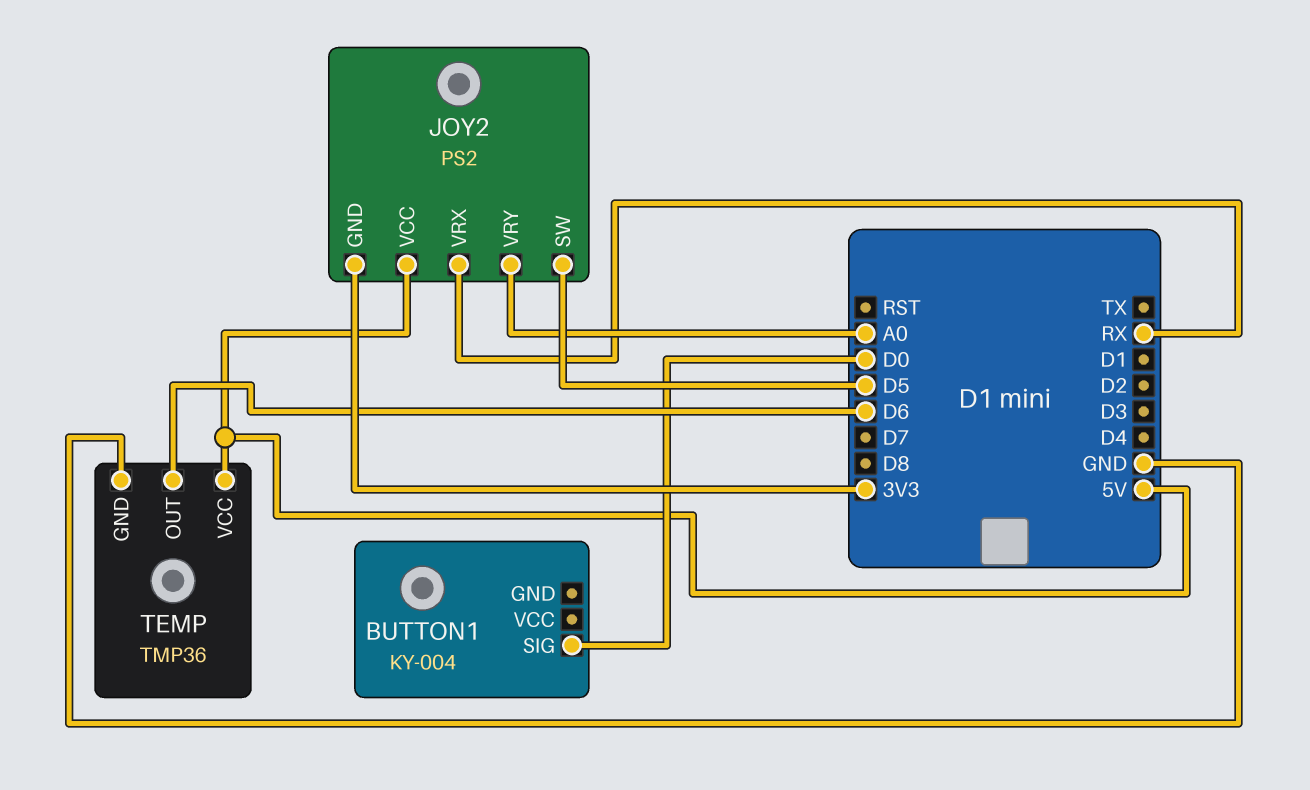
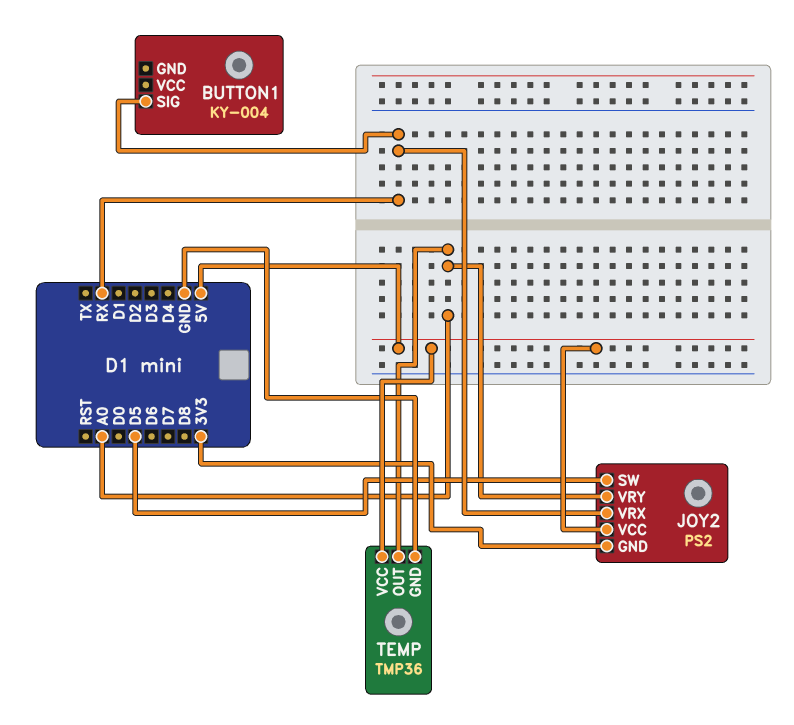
BUTTON1 pin SIG: D0 -> RX
TEMP pin OUT: D6 -> A0

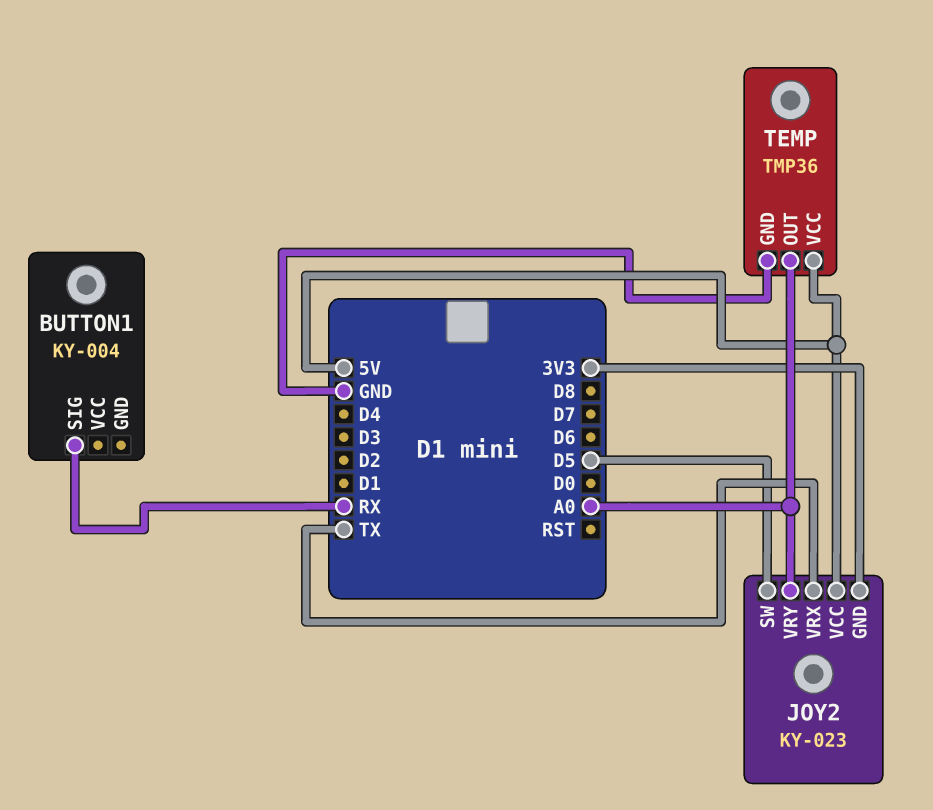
JOY2: PS2 -> KY-023
JOY2 pin VRX: RX -> TX

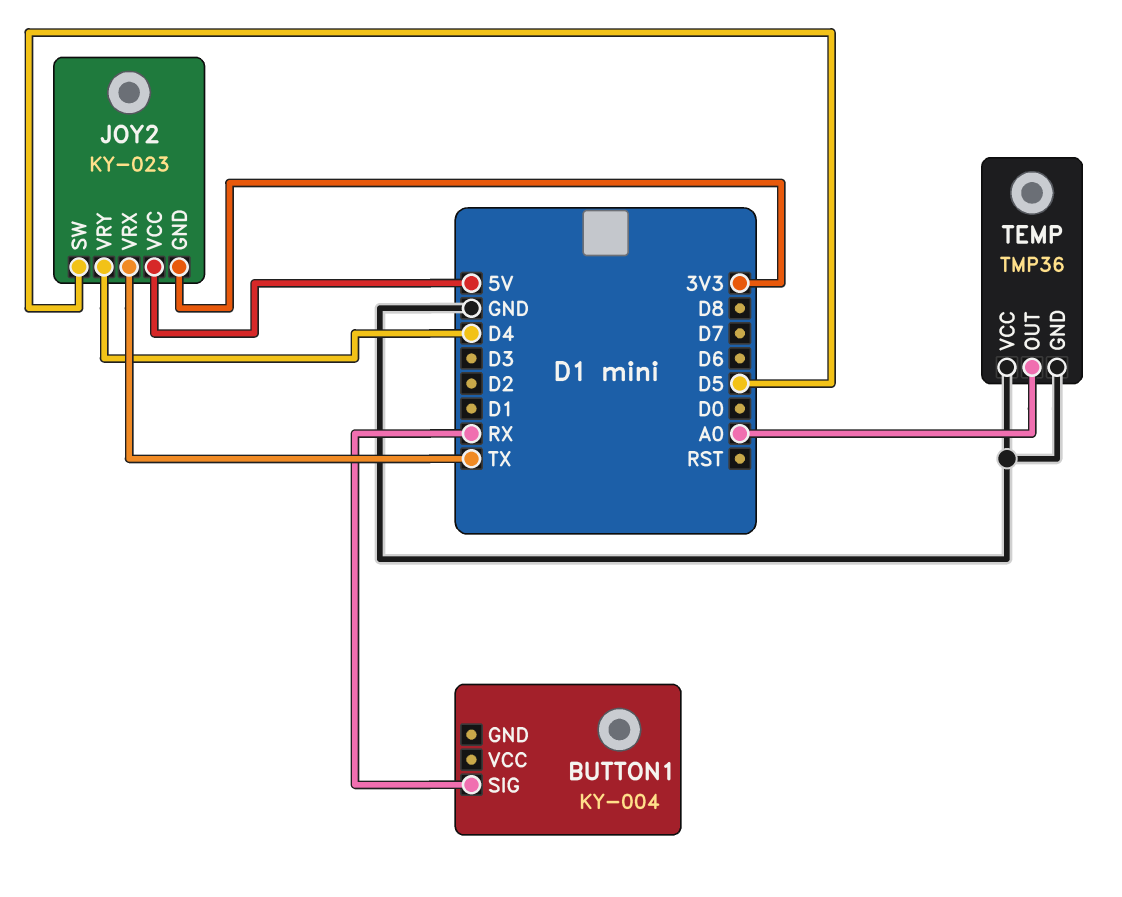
JOY2 pin VRY: A0 -> D4
TEMP pin VCC: 5V -> GND

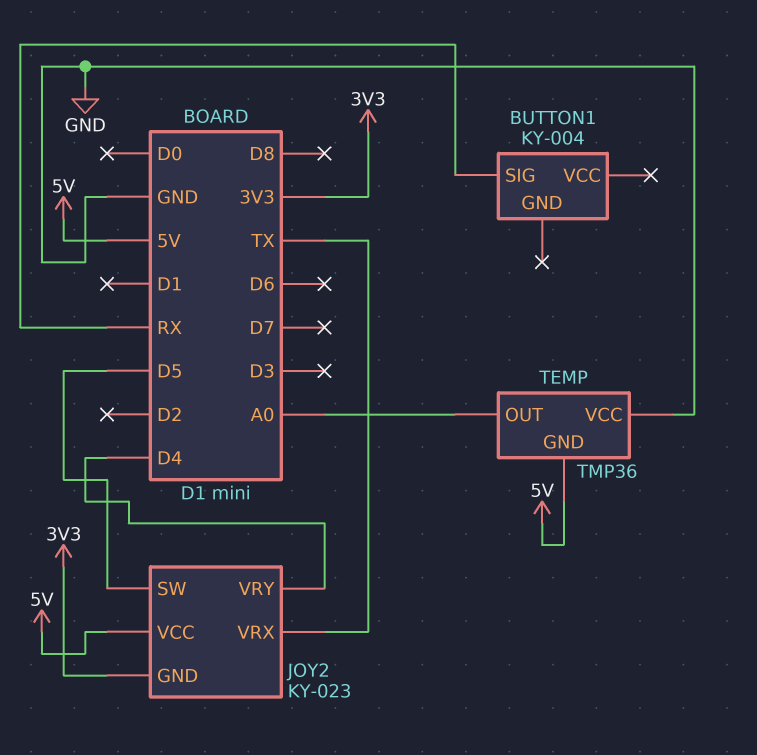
TEMP pin GND: GND -> 5V

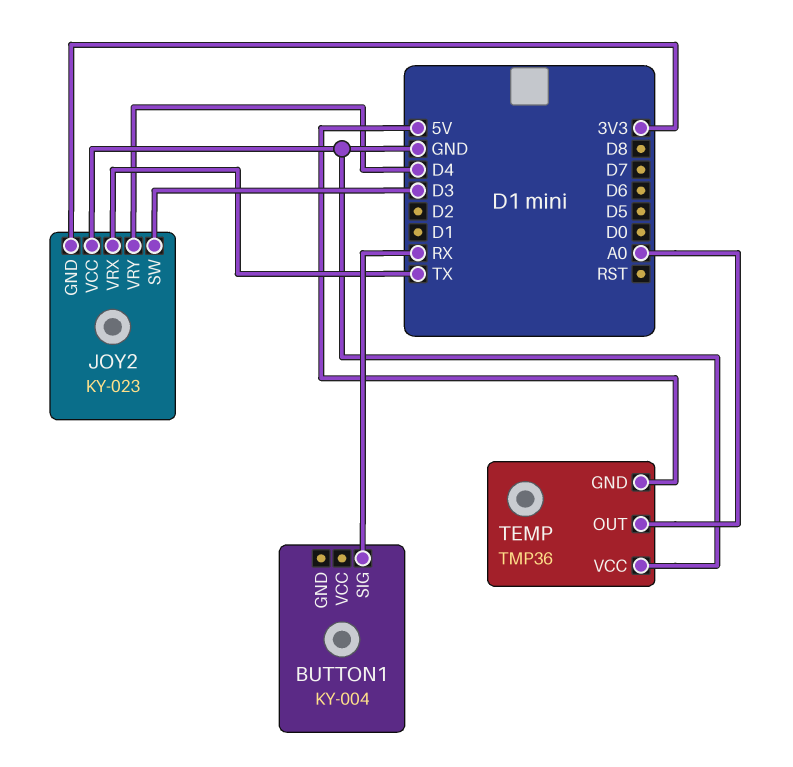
JOY2 pin SW: D5 -> D3
JOY2 pin VCC: 5V -> GND

